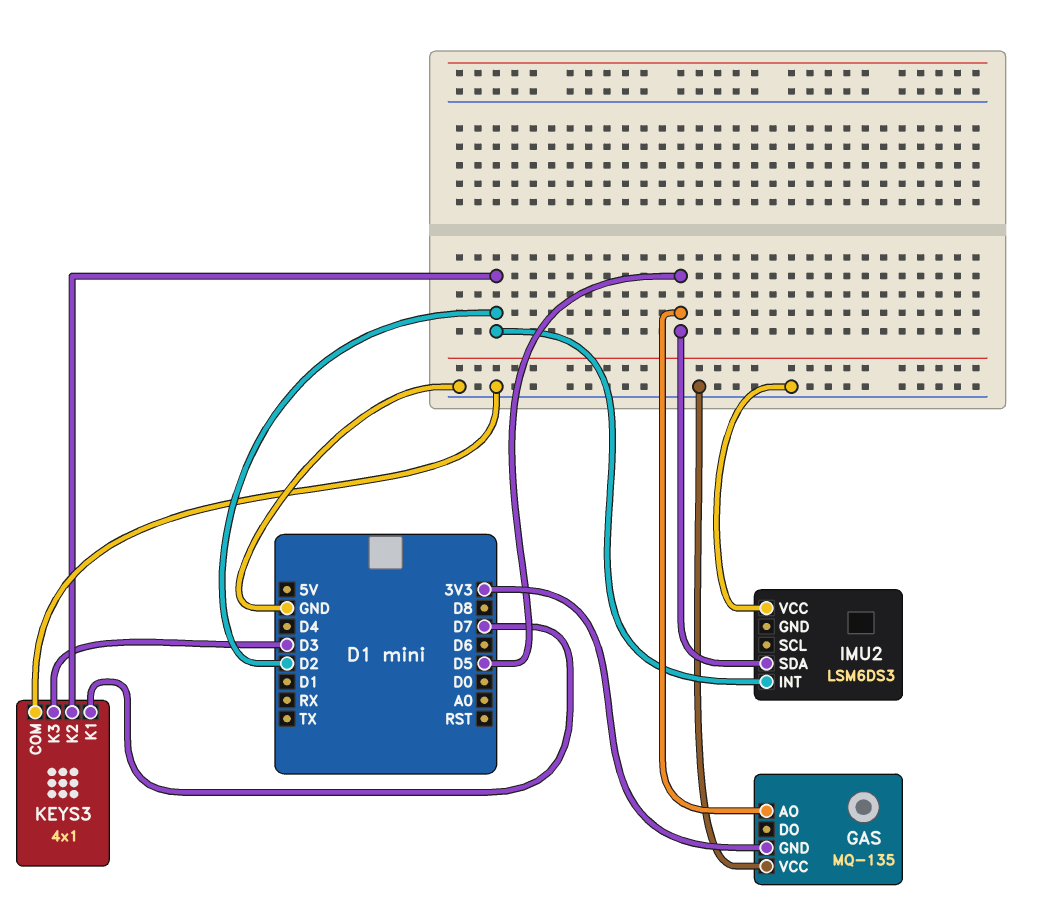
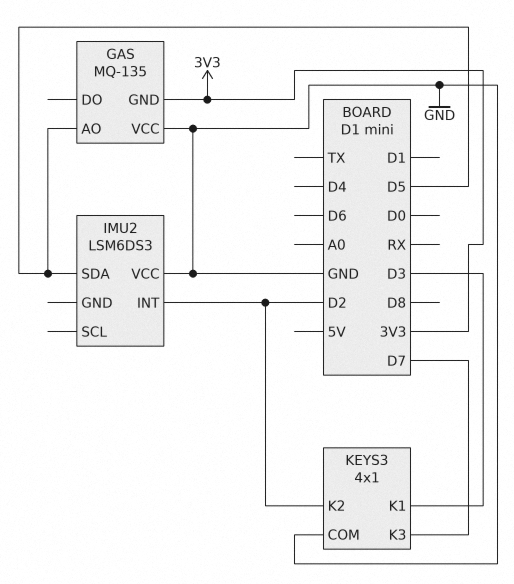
KEYS3 pin K1: D7 -> D3
KEYS3 pin K3: D3 -> D7

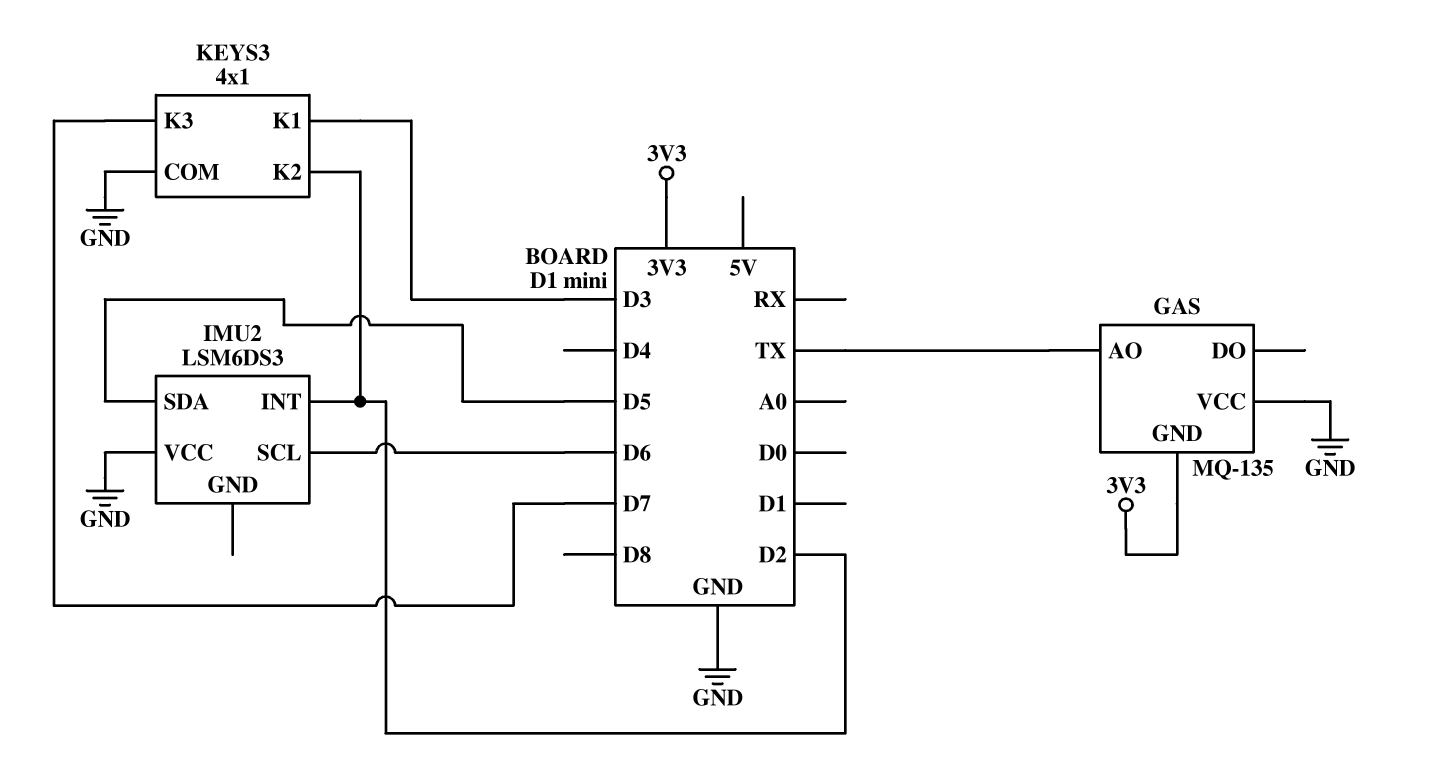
GAS pin AO: D5 -> TX
IMU2 pin SCL: none -> D6

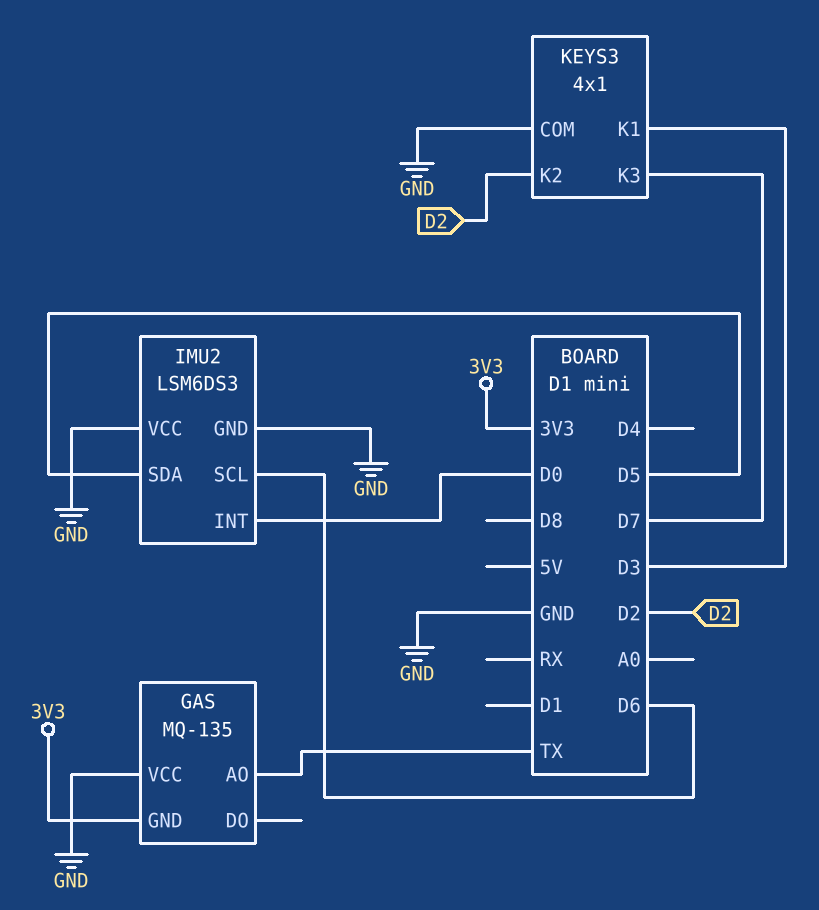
IMU2 pin GND: none -> GND
IMU2 pin INT: D2 -> D0

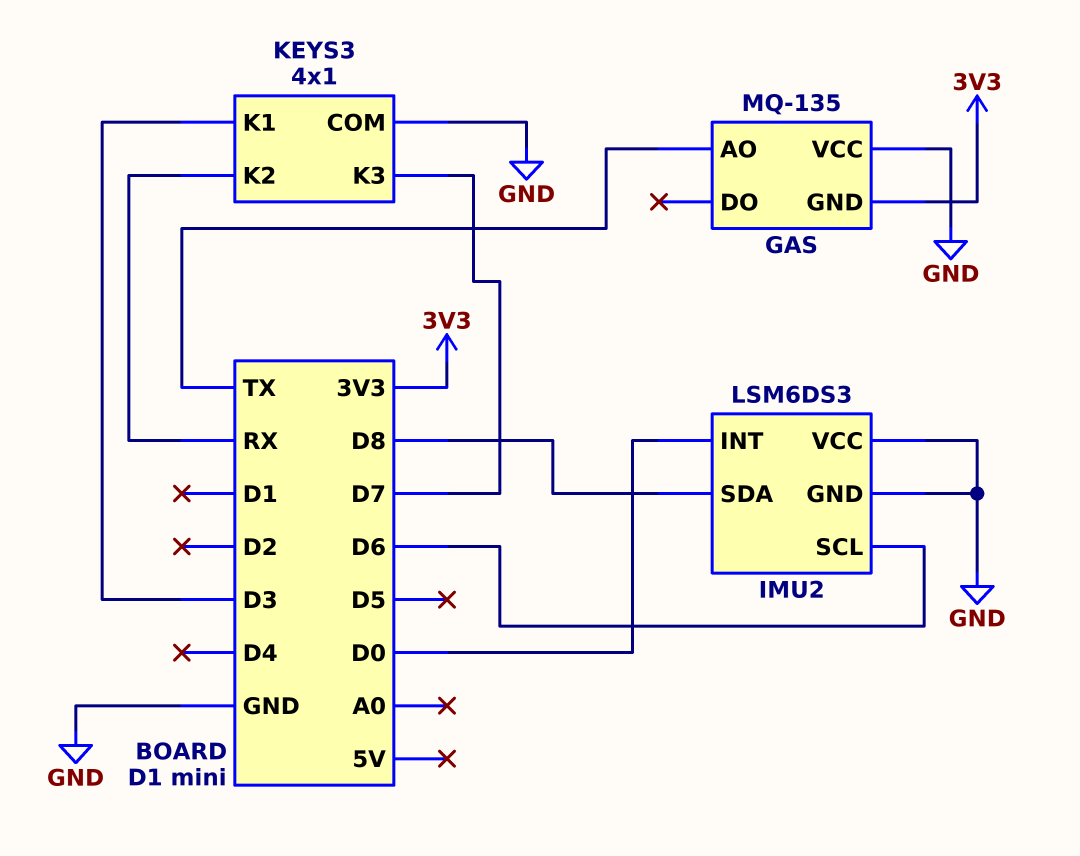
IMU2 pin SDA: D5 -> D8
KEYS3 pin K2: D2 -> RX

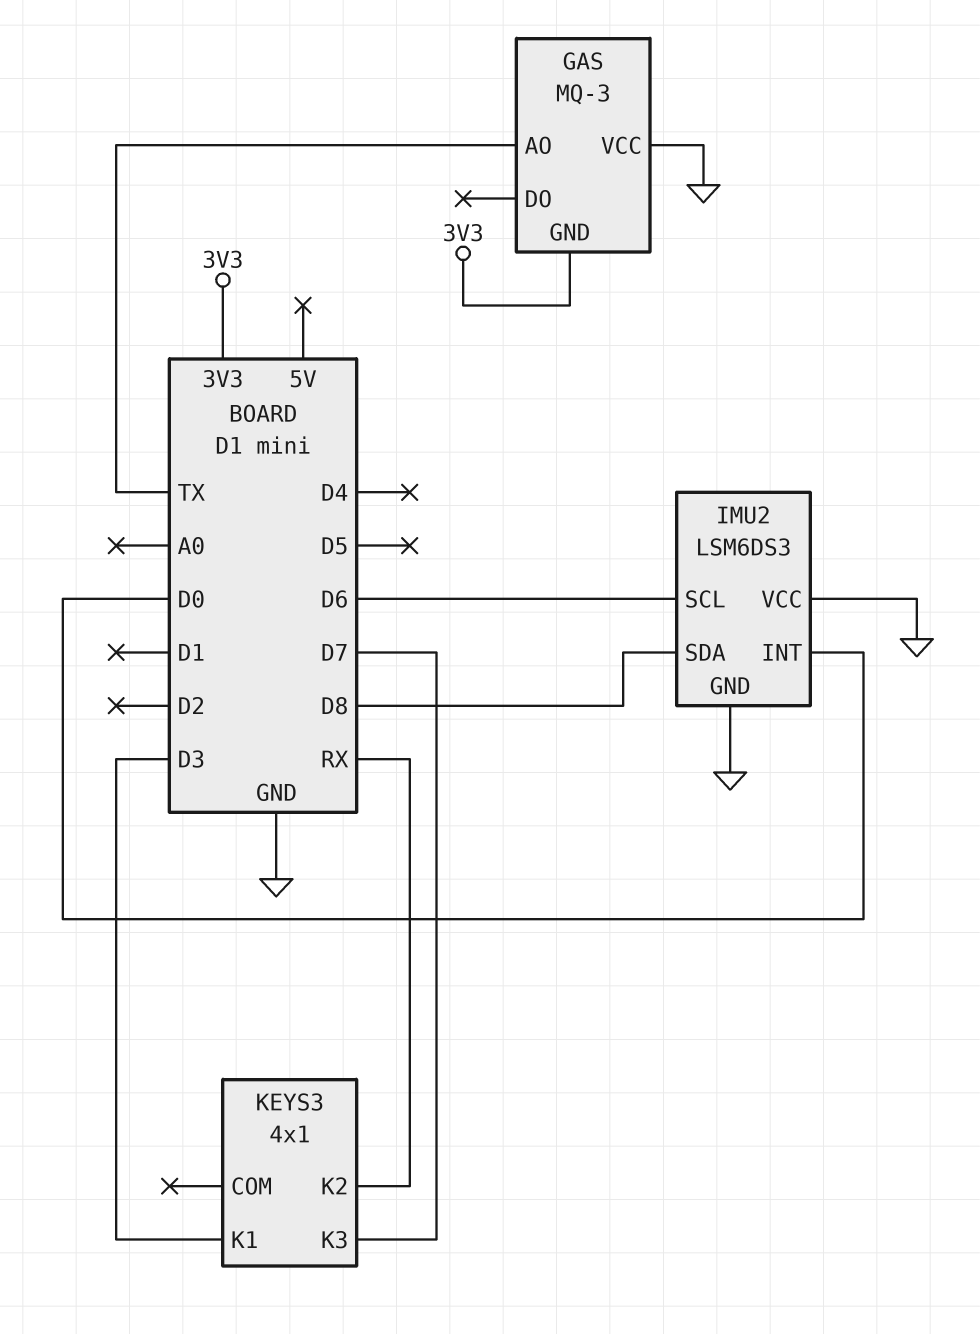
GAS: MQ-135 -> MQ-3
KEYS3 pin COM: GND -> none

